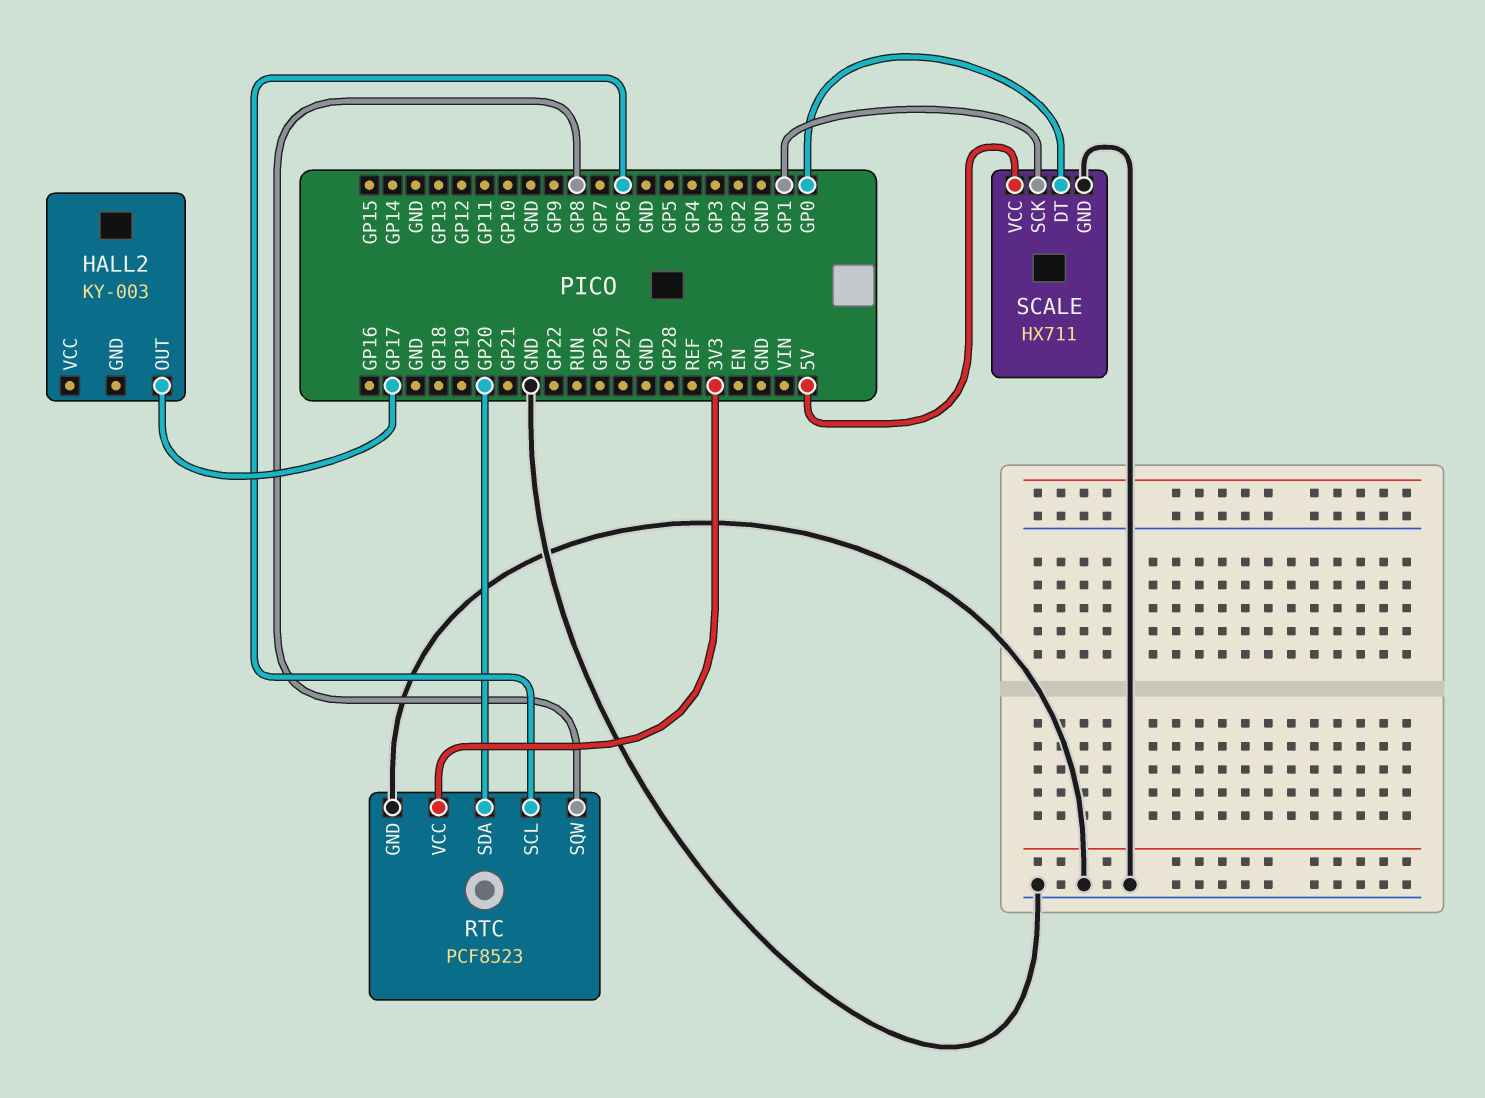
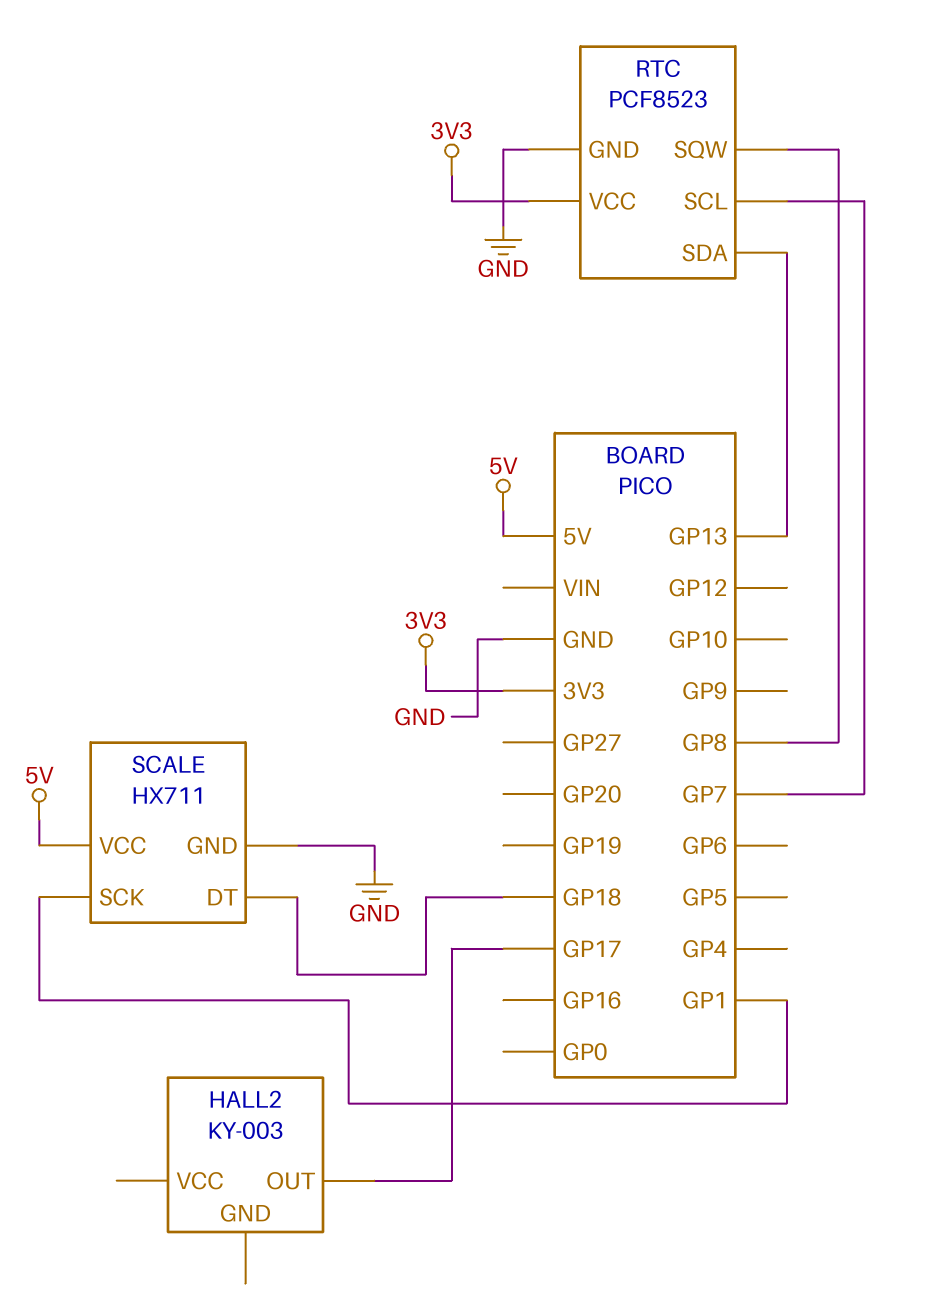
RTC pin SCL: GP6 -> GP7
RTC pin SDA: GP20 -> GP13
SCALE pin DT: GP0 -> GP18

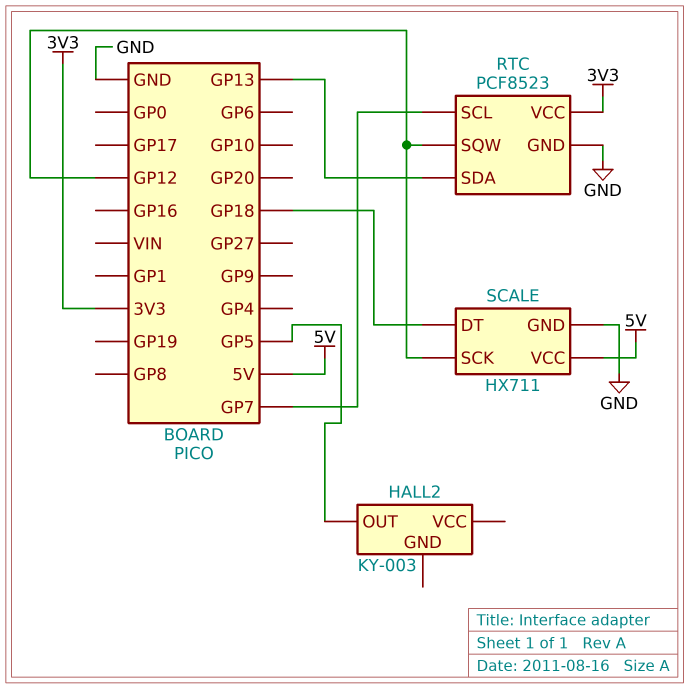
HALL2 pin OUT: GP17 -> GP5
RTC pin SQW: GP8 -> GP12
SCALE pin SCK: GP1 -> GP12

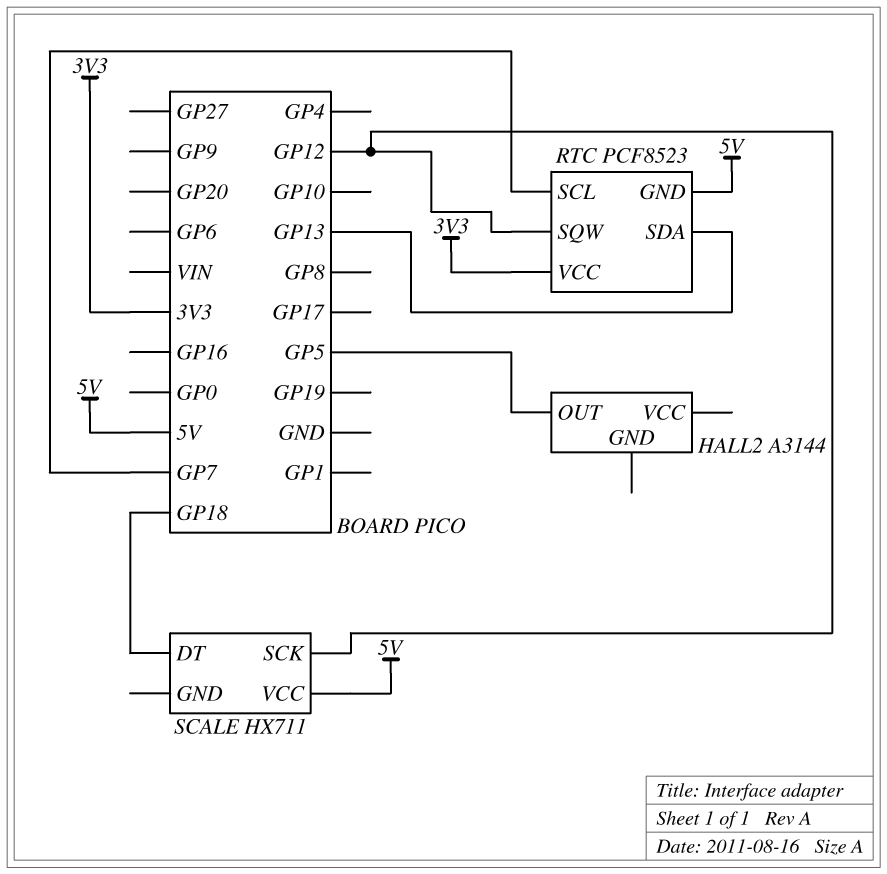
HALL2: KY-003 -> A3144
RTC pin GND: GND -> 5V
SCALE pin GND: GND -> none

